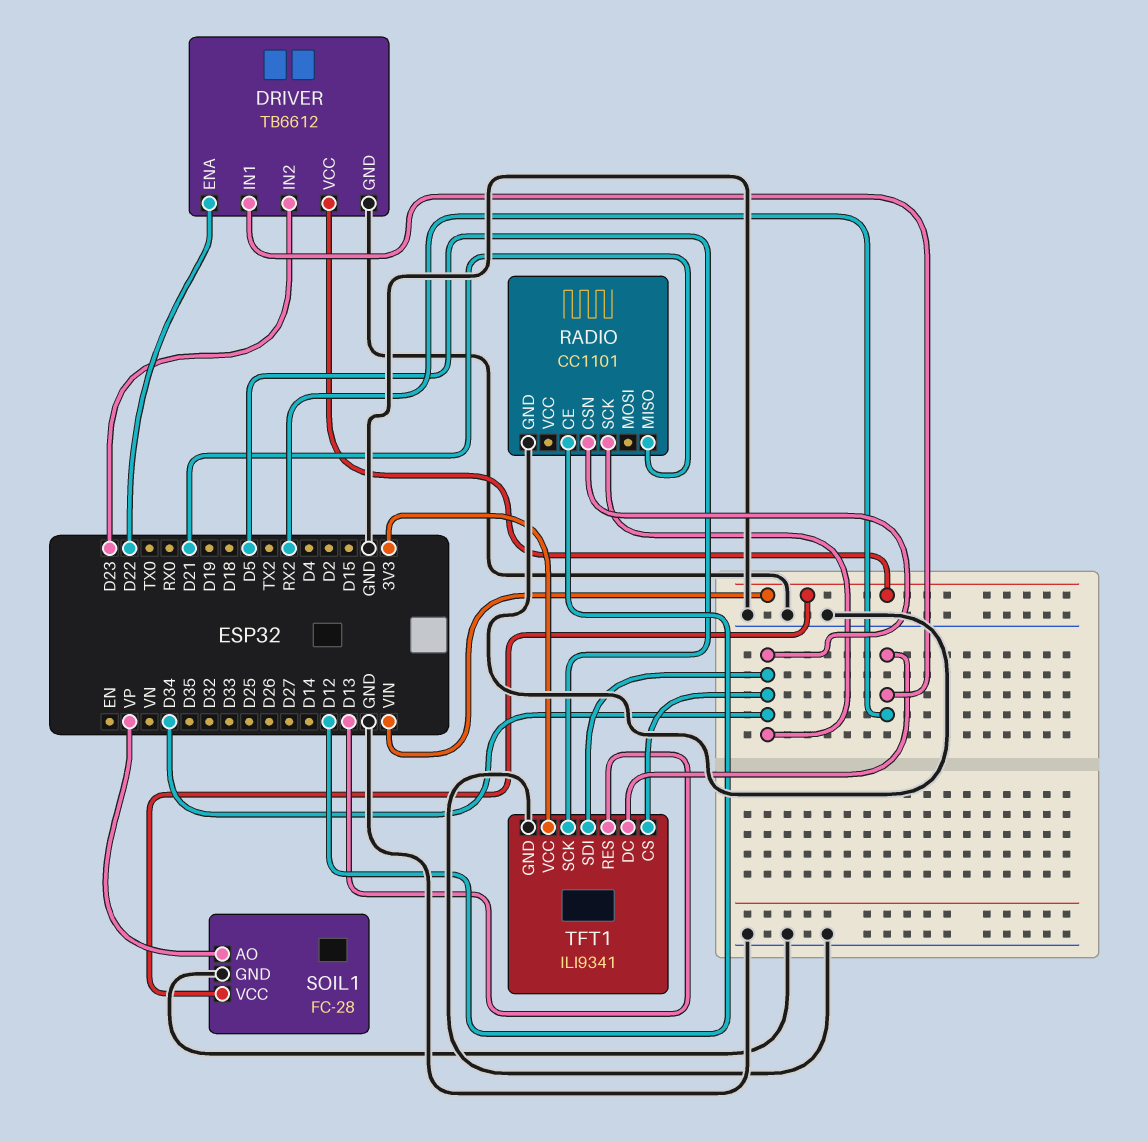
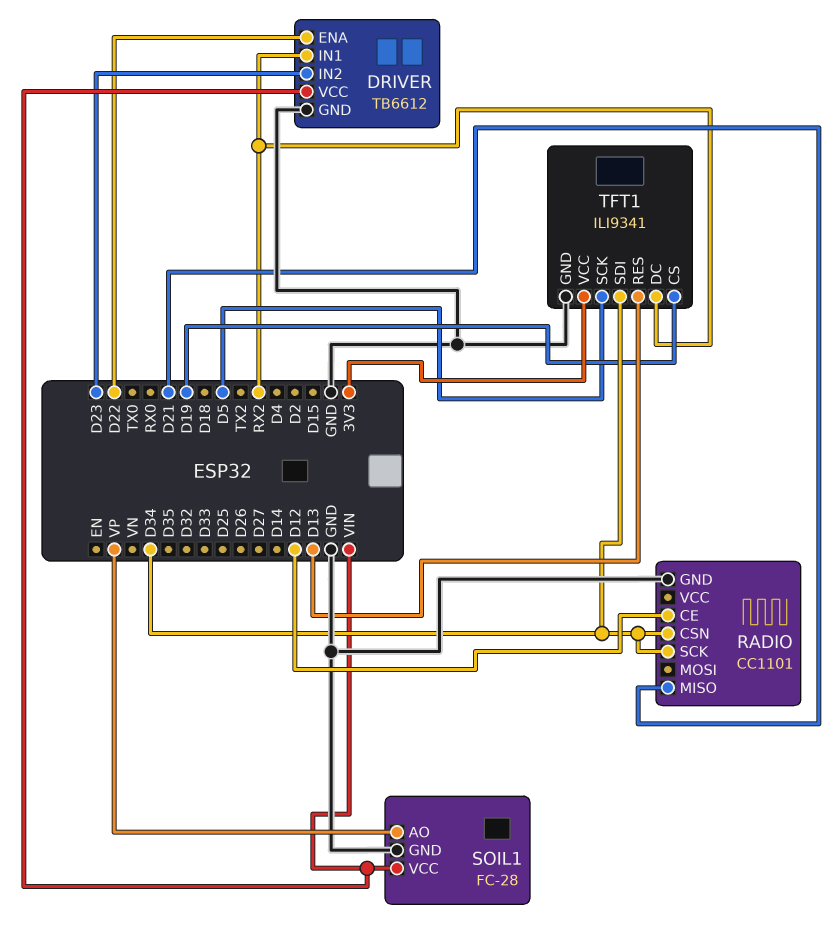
TFT1 pin CS: D34 -> D19

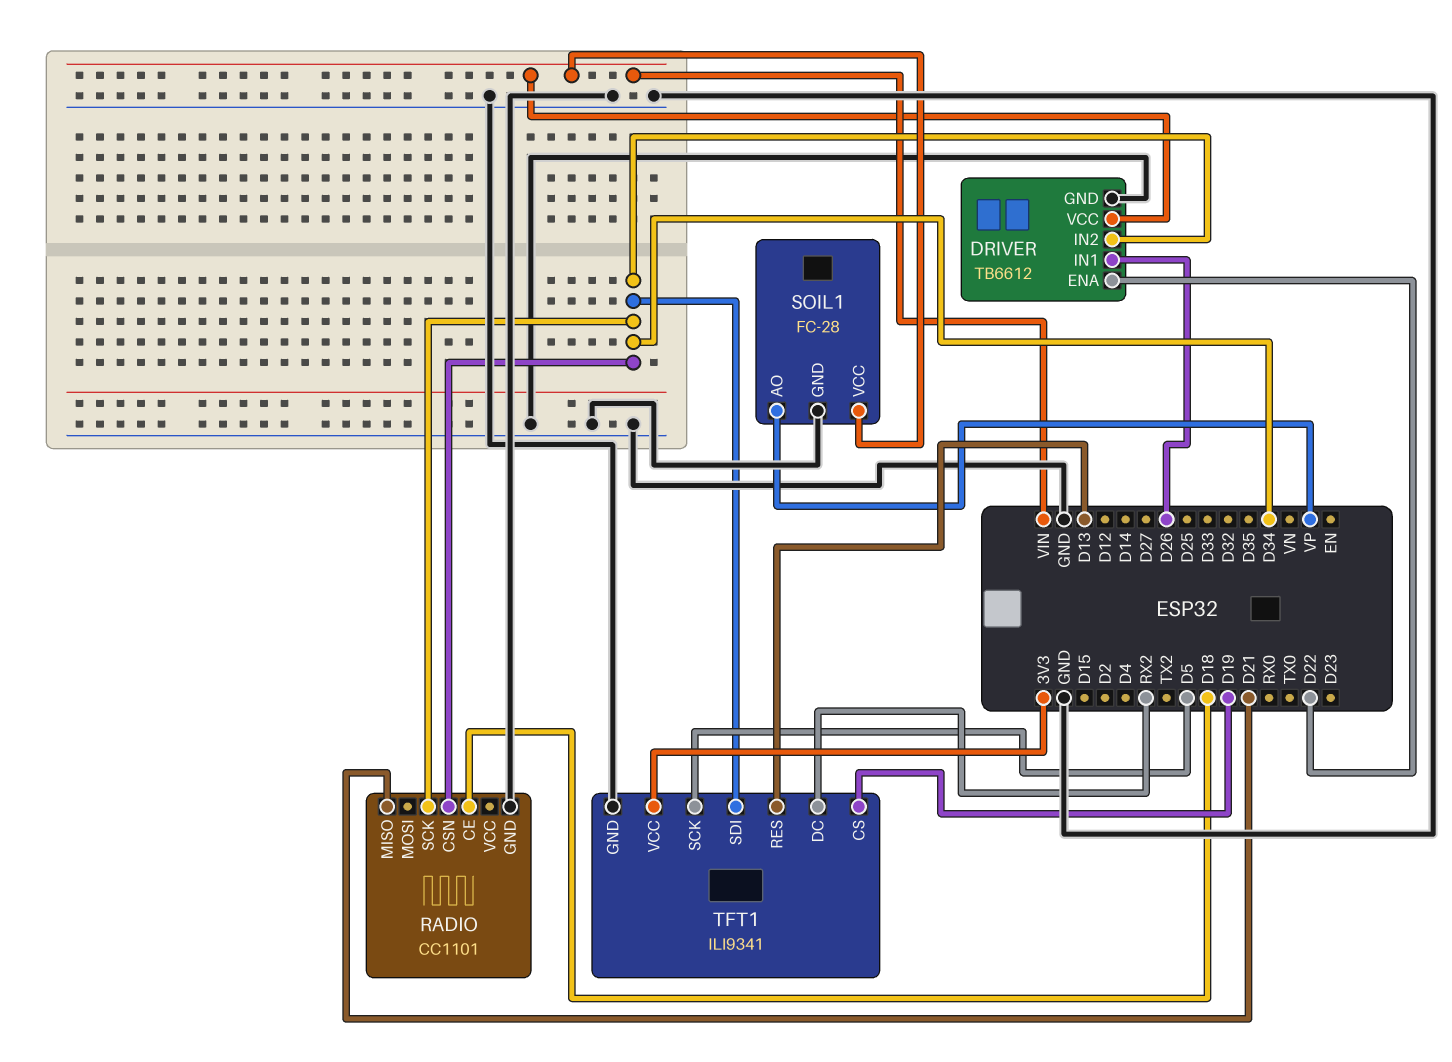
DRIVER pin IN1: RX2 -> D26
DRIVER pin IN2: D23 -> D34
RADIO pin CE: D12 -> D18

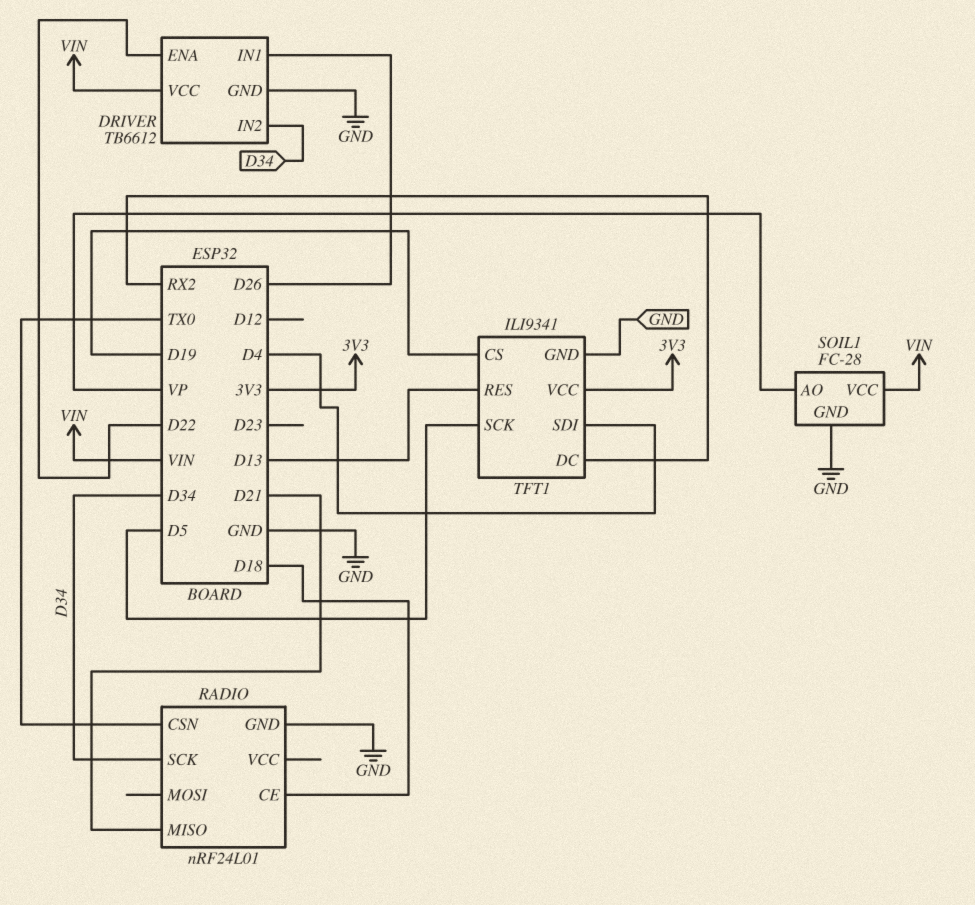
RADIO: CC1101 -> nRF24L01
RADIO pin CSN: D34 -> TX0
TFT1 pin SDI: D34 -> D4

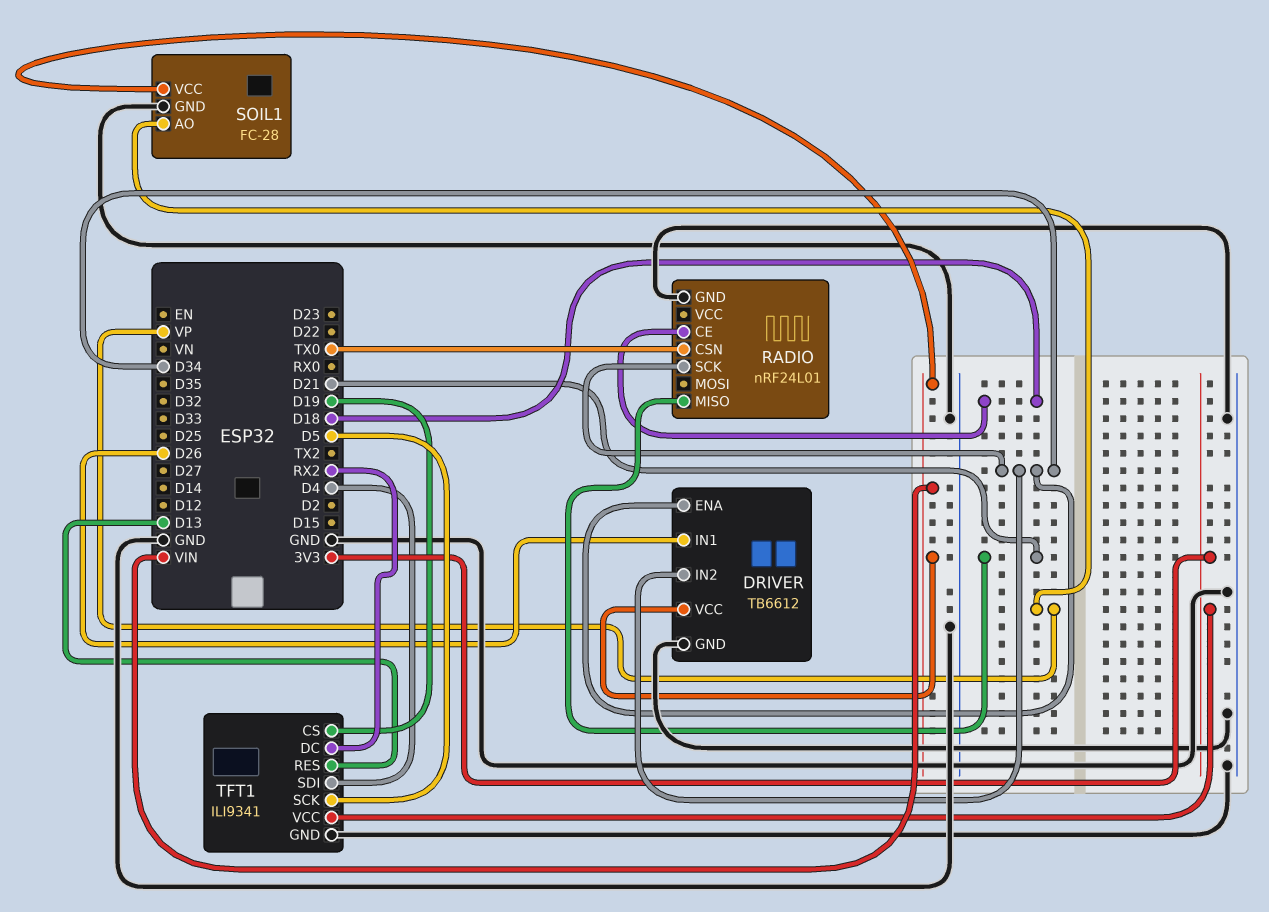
DRIVER pin ENA: D22 -> D34

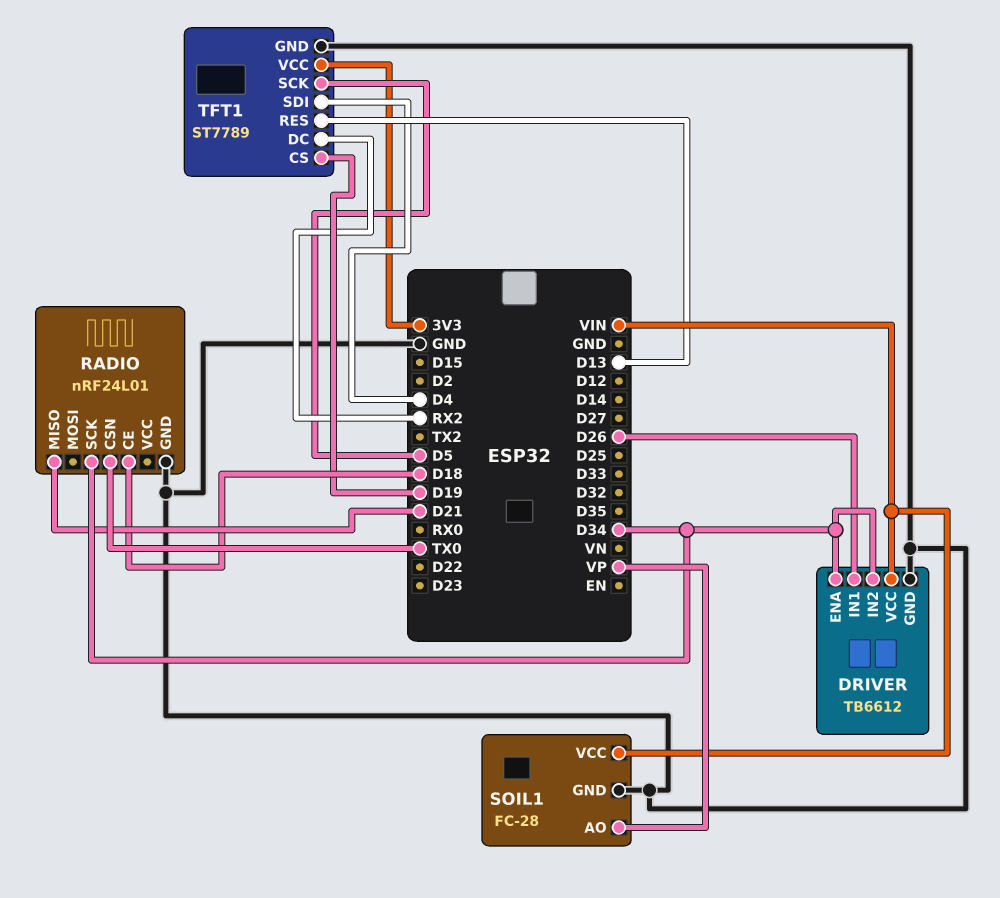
TFT1: ILI9341 -> ST7789

